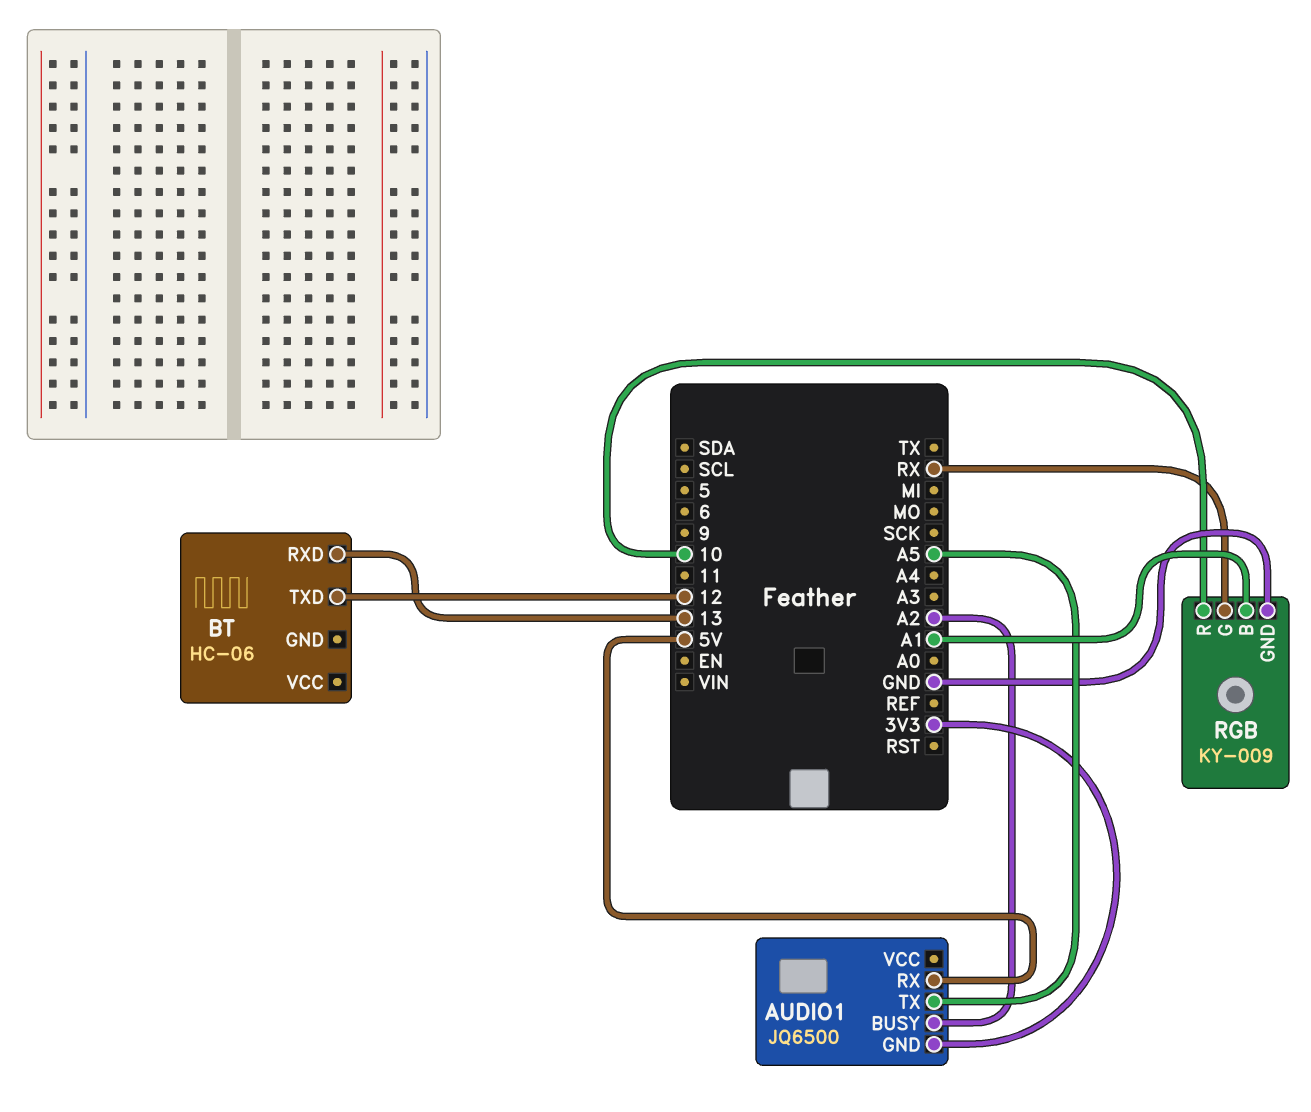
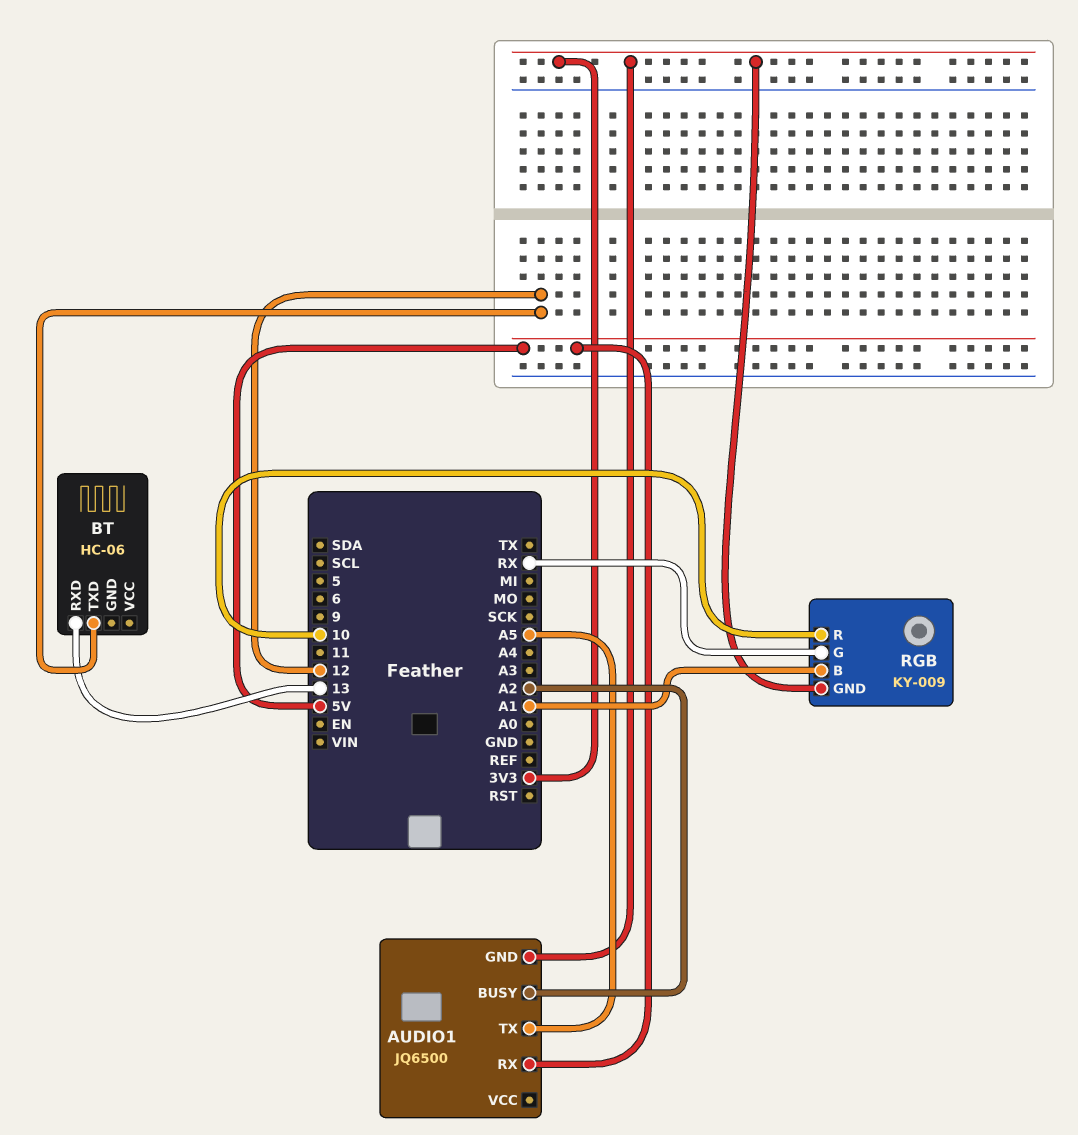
RGB pin GND: GND -> 3V3

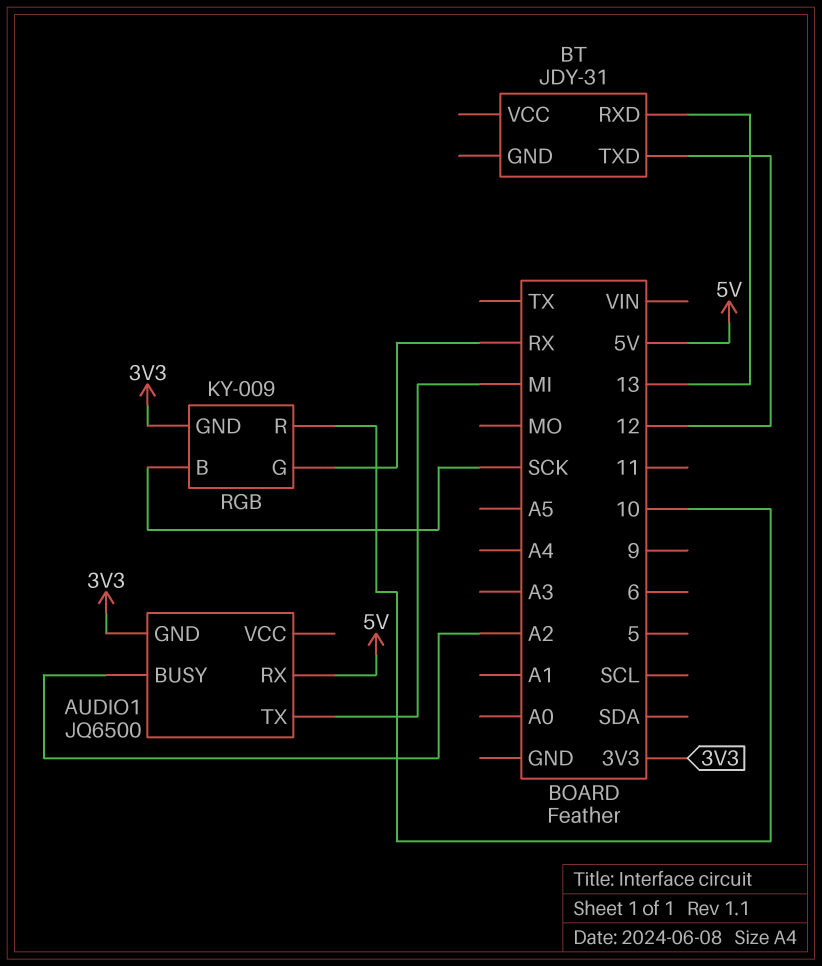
AUDIO1 pin TX: A5 -> MI
BT: HC-06 -> JDY-31
RGB pin B: A1 -> SCK

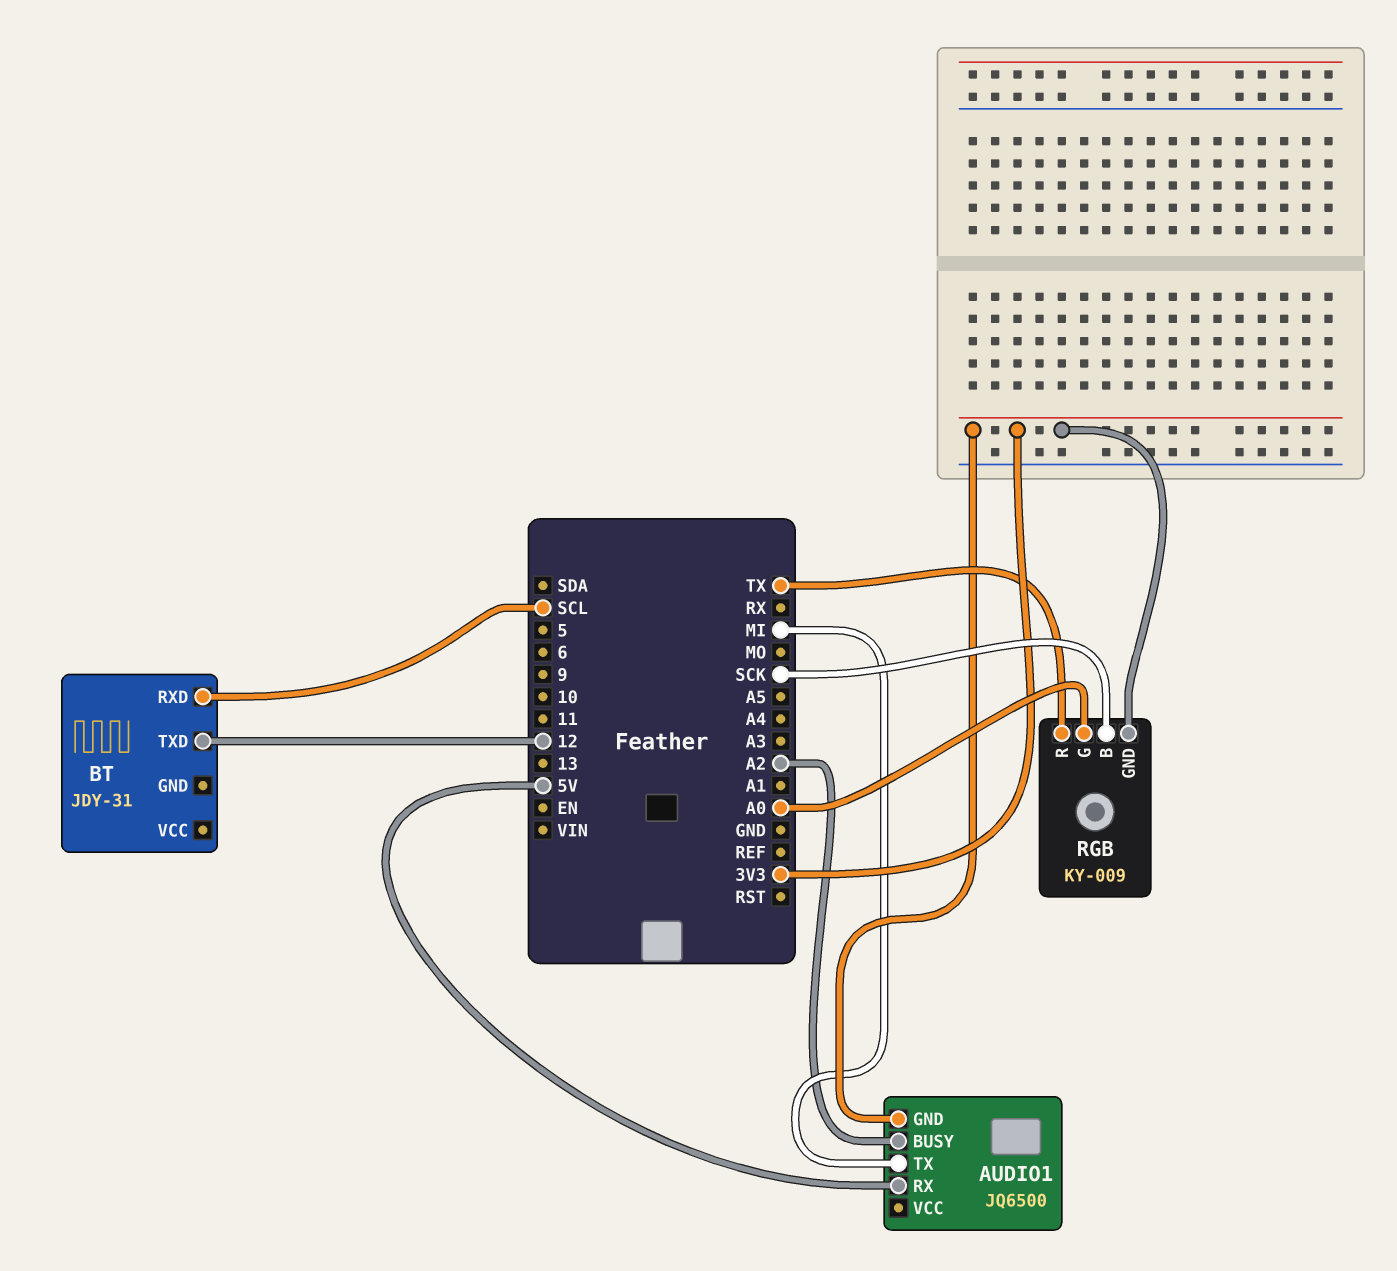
BT pin RXD: 13 -> SCL
RGB pin G: RX -> A0
RGB pin R: 10 -> TX

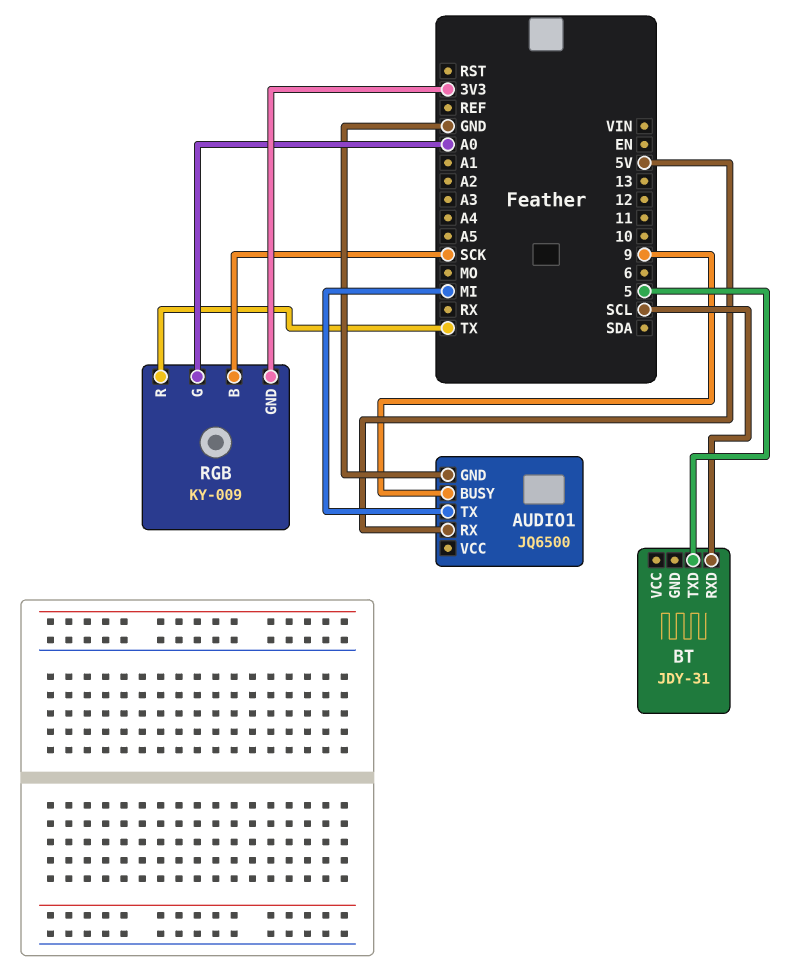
AUDIO1 pin BUSY: A2 -> 9
AUDIO1 pin GND: 3V3 -> GND
BT pin TXD: 12 -> 5

